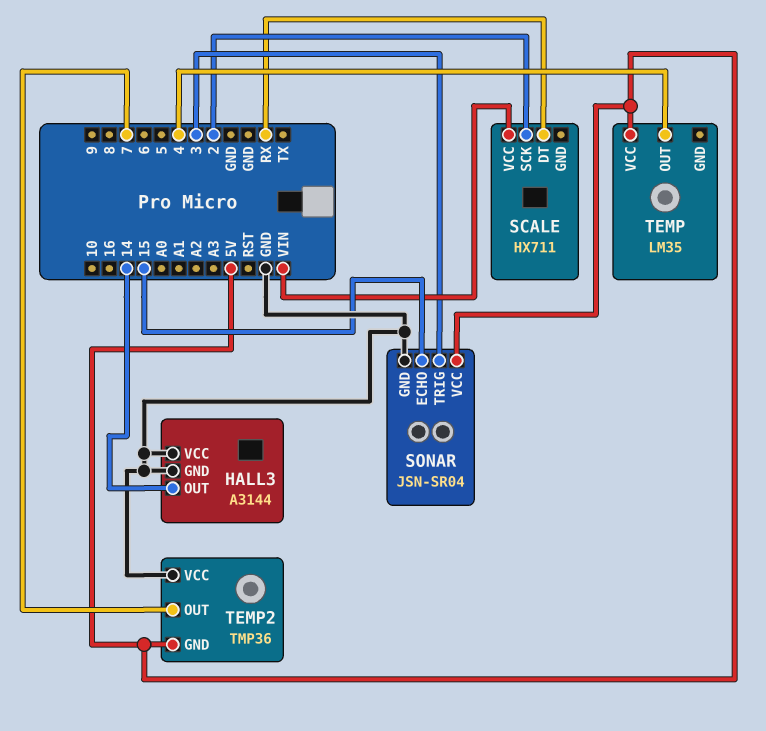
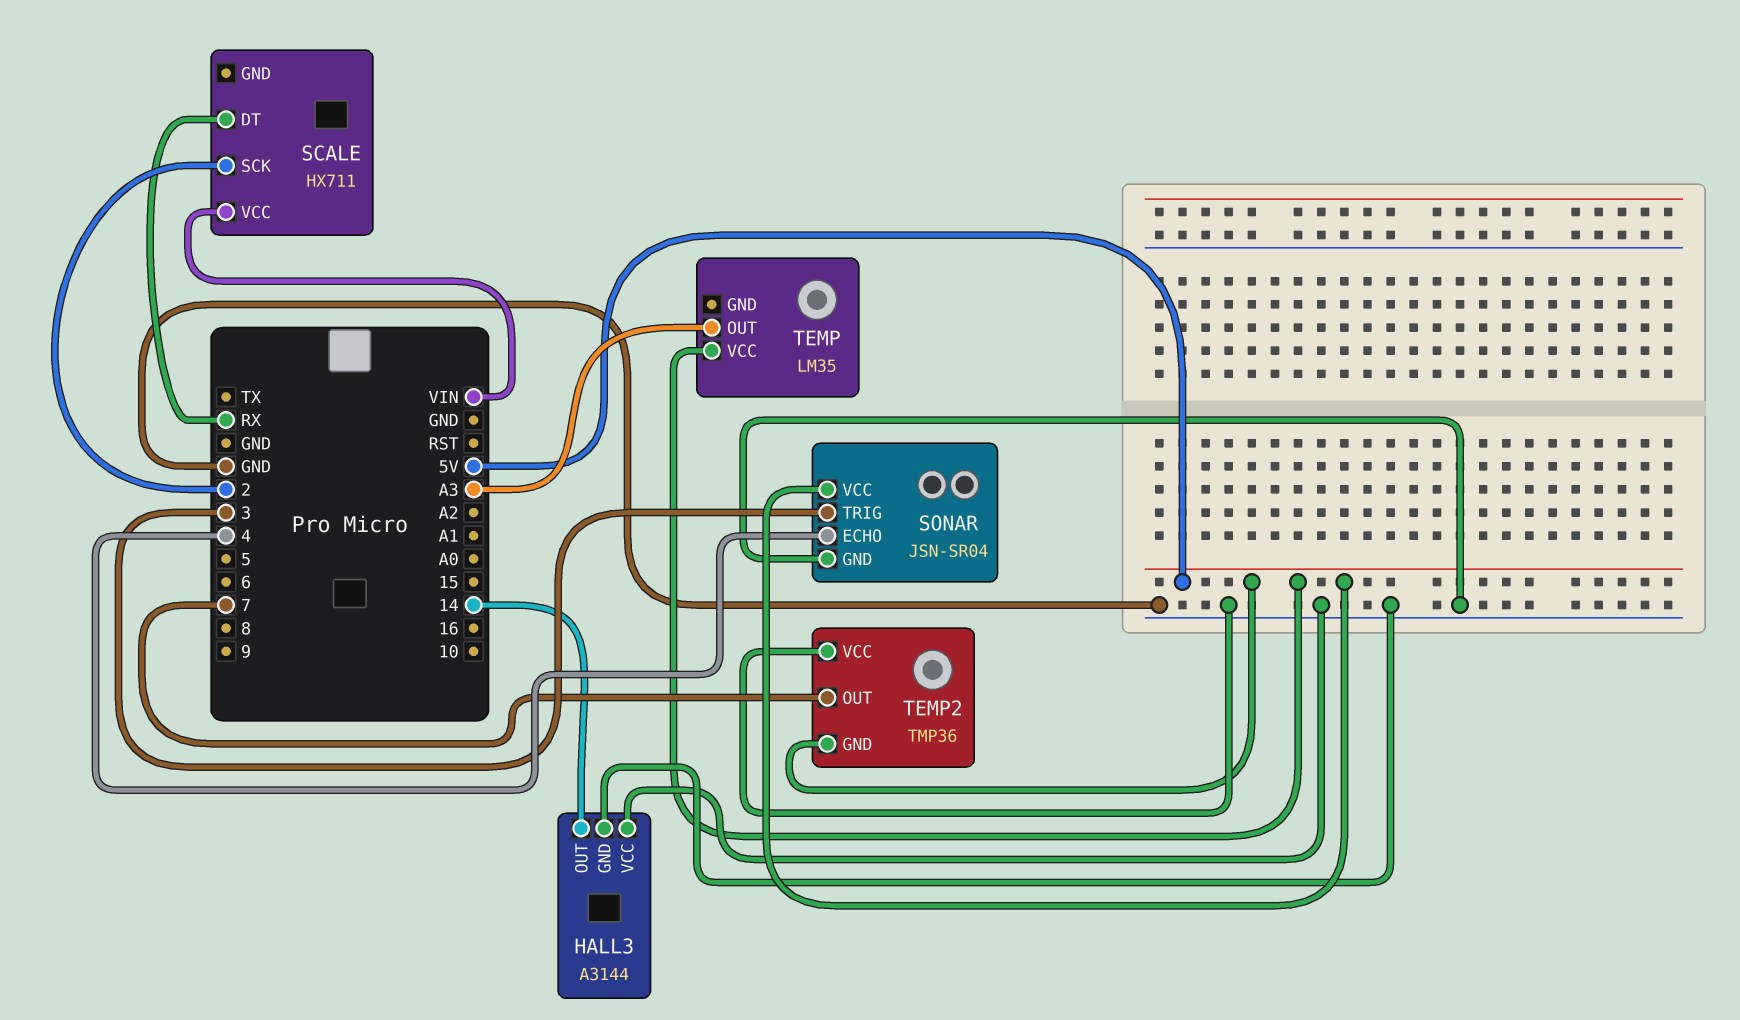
SONAR pin ECHO: 15 -> 4
TEMP pin OUT: 4 -> A3

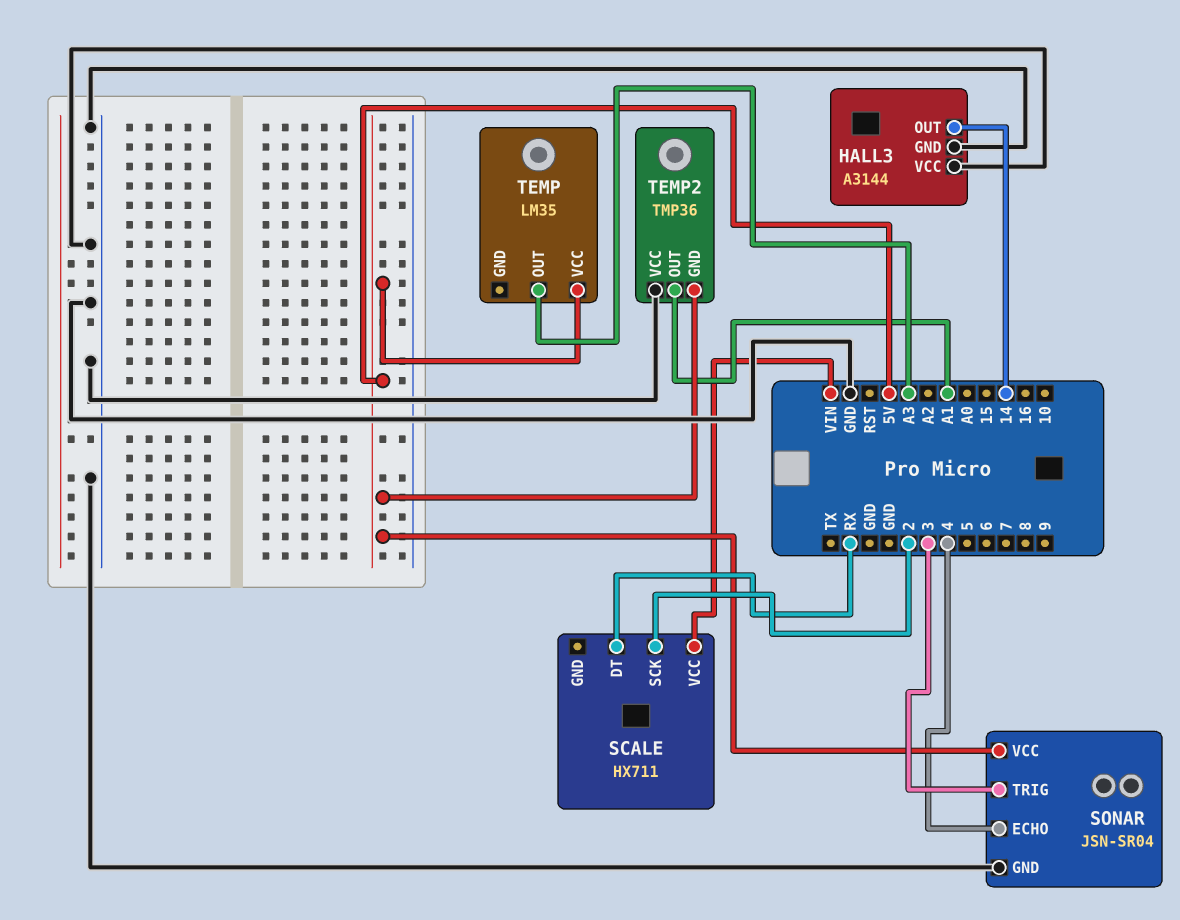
TEMP2 pin OUT: 7 -> A1

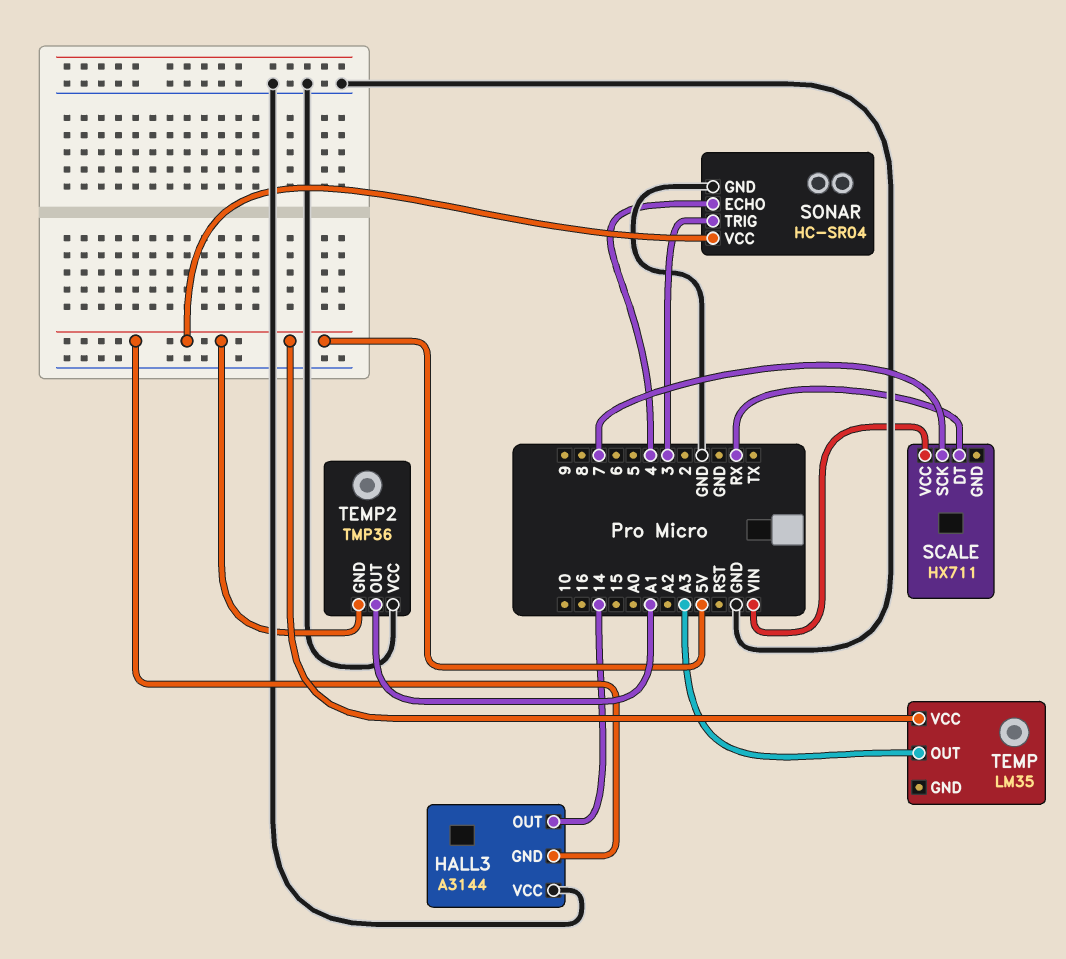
HALL3 pin GND: GND -> 5V
SCALE pin SCK: 2 -> 7
SONAR: JSN-SR04 -> HC-SR04

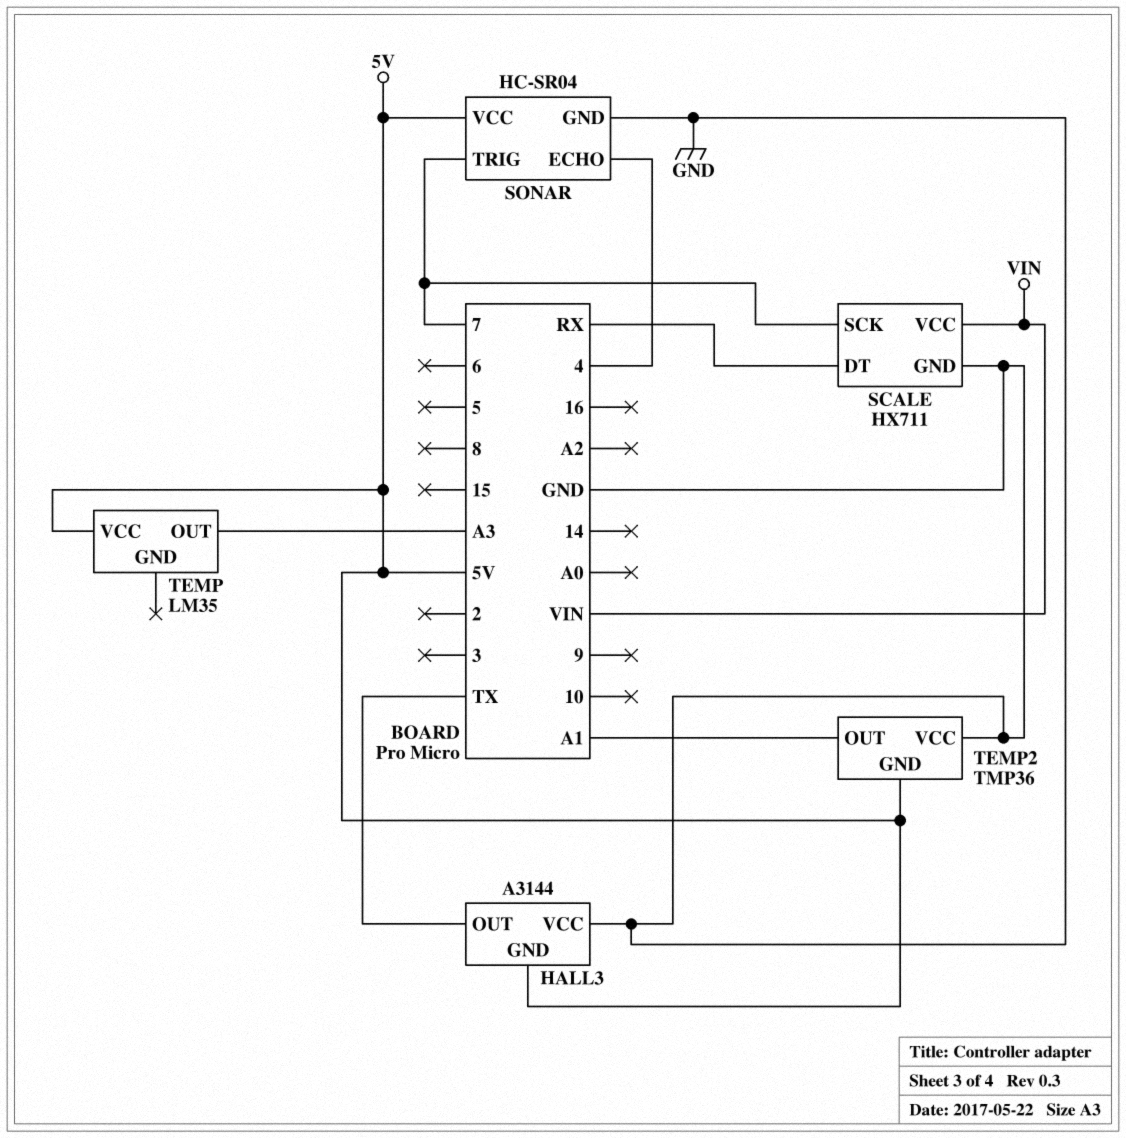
HALL3 pin OUT: 14 -> TX
SCALE pin GND: none -> GND
SONAR pin TRIG: 3 -> 7

